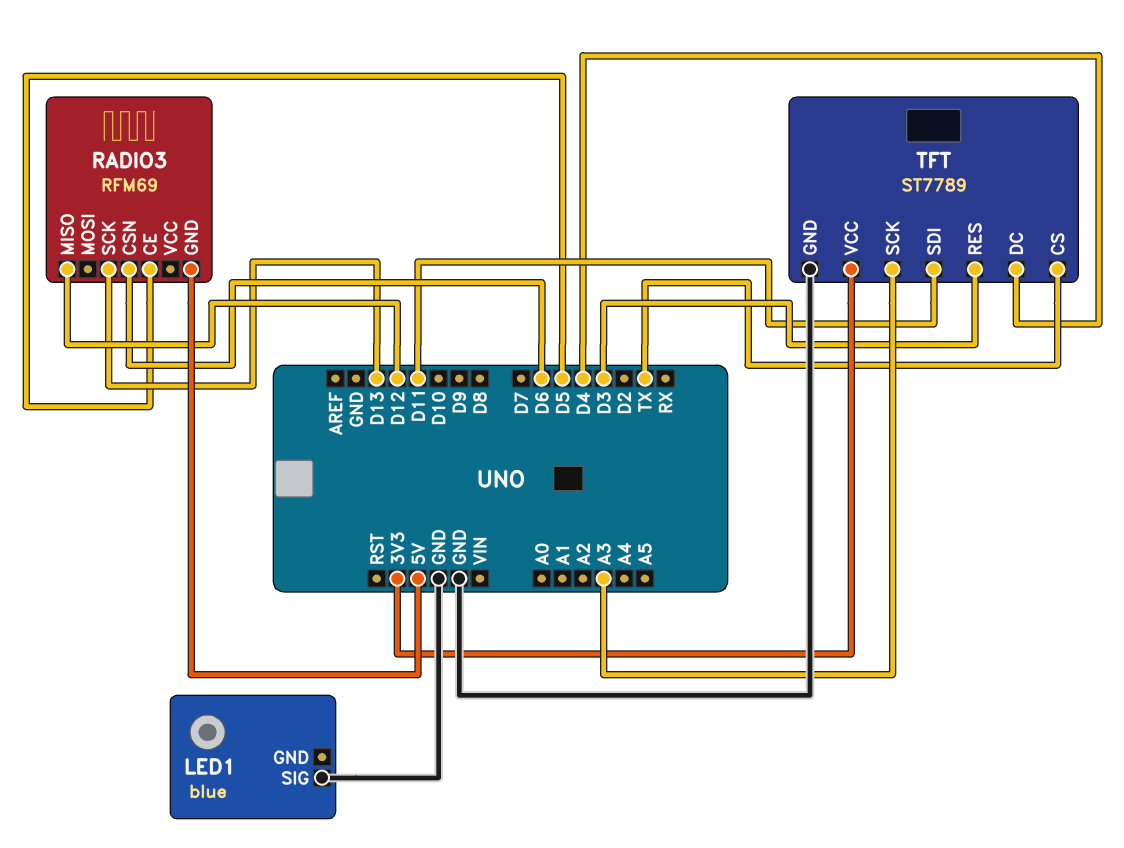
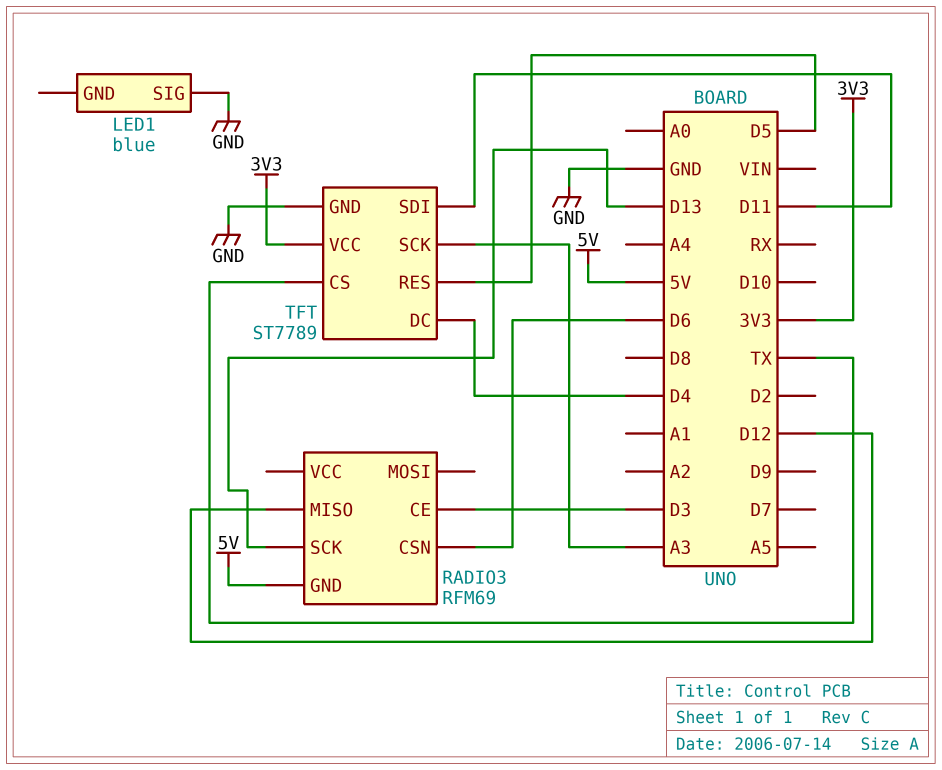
RADIO3 pin CE: D5 -> D3
TFT pin RES: D3 -> D5

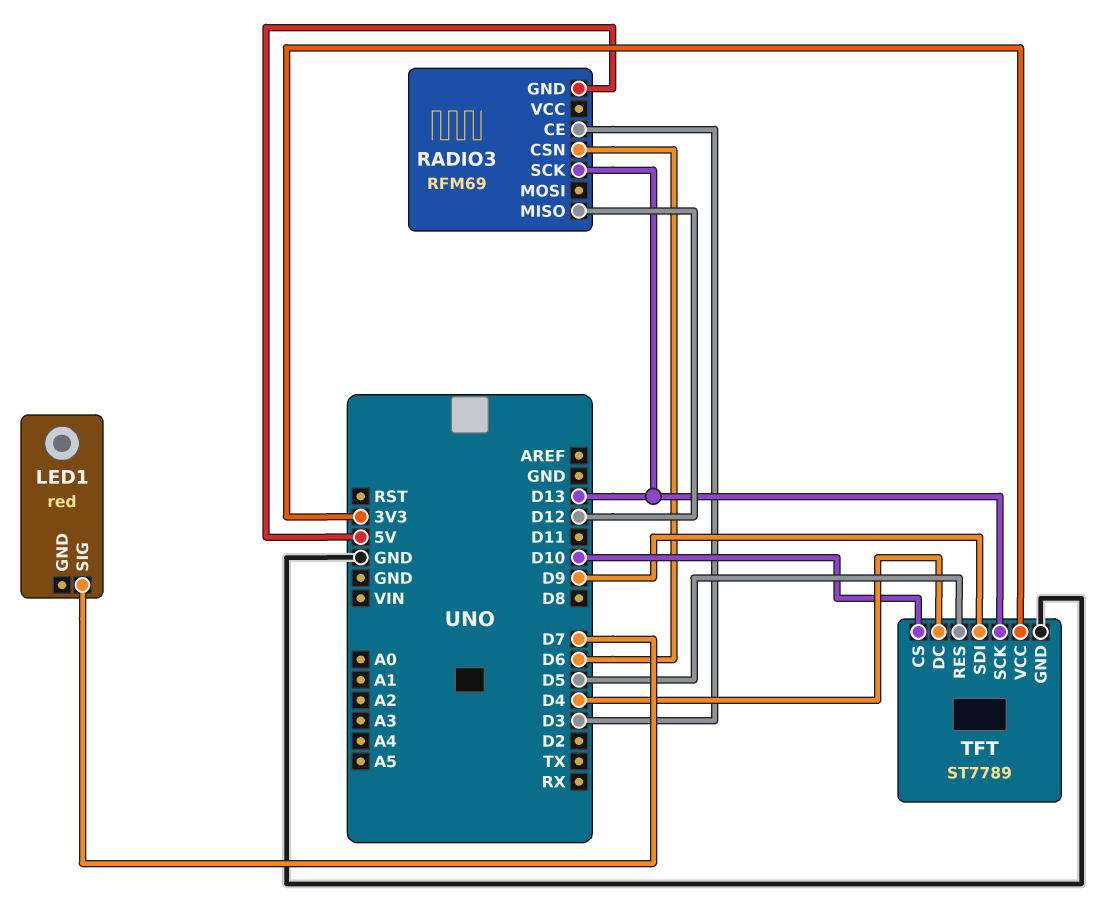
LED1: blue -> red
LED1 pin SIG: GND -> D7
TFT pin CS: TX -> D10
TFT pin SCK: A3 -> D13
TFT pin SDI: D11 -> D9

